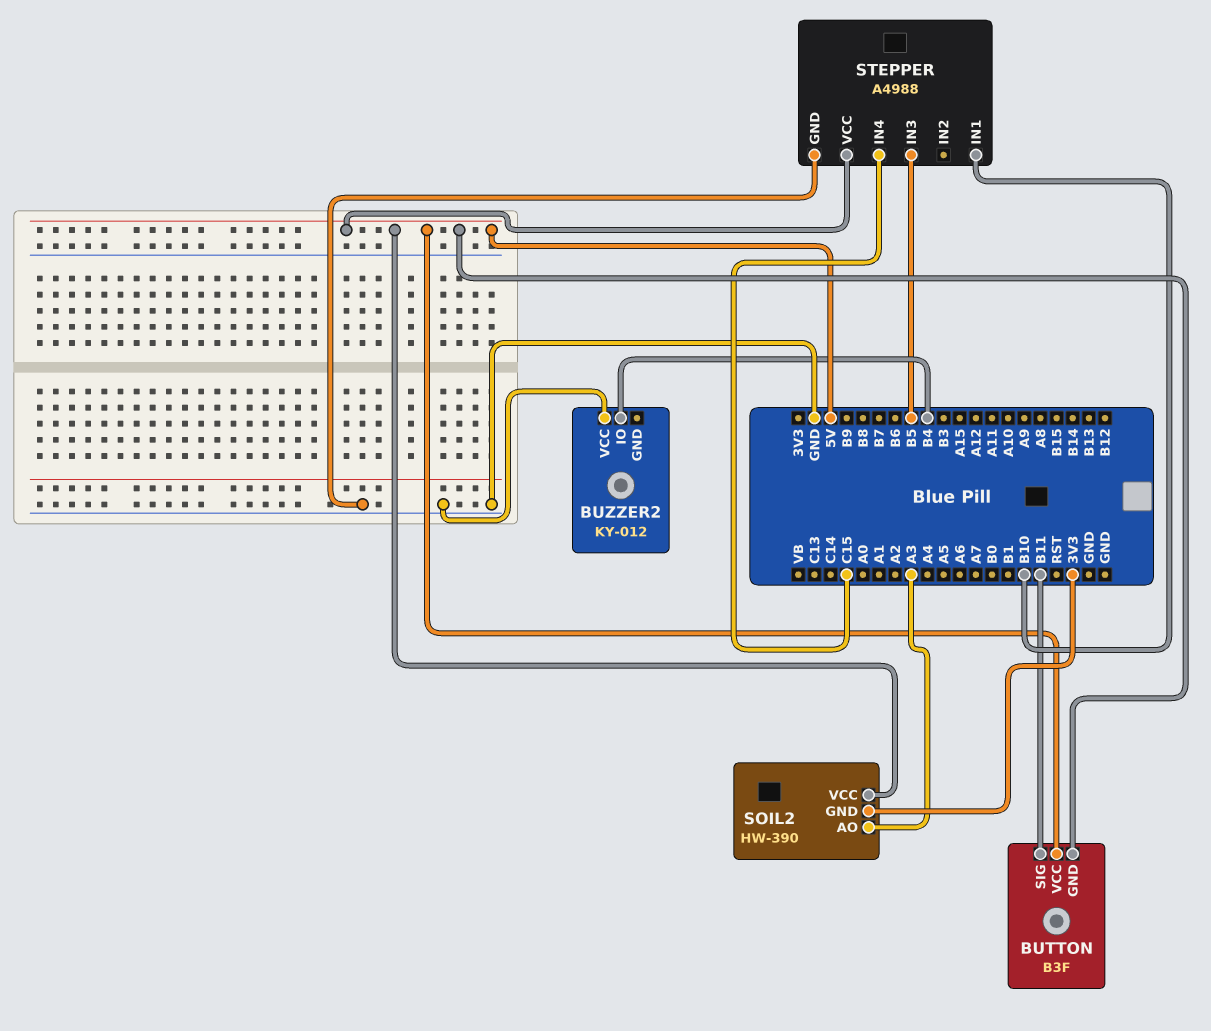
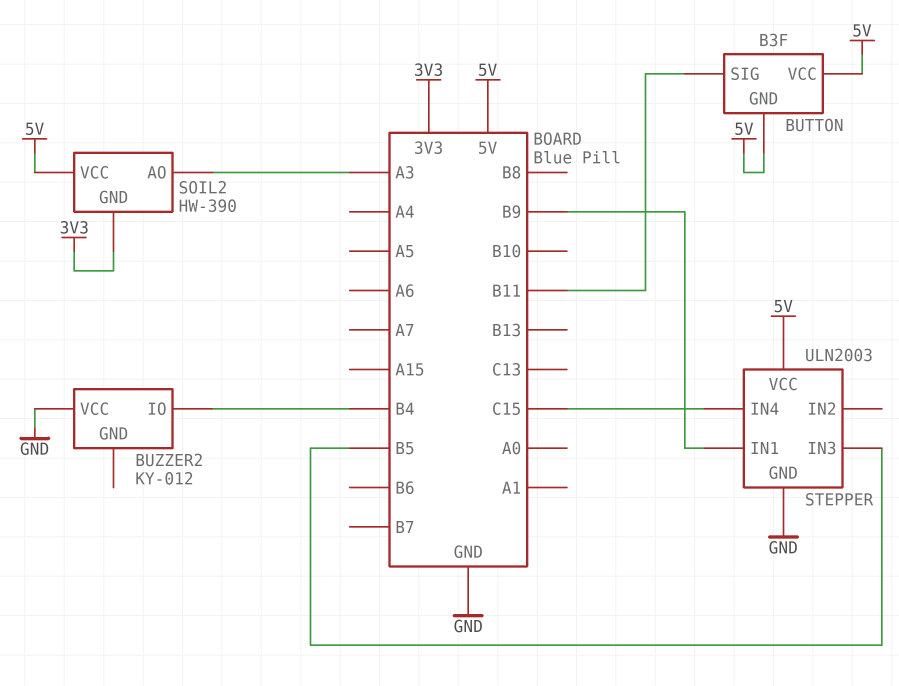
STEPPER: A4988 -> ULN2003
STEPPER pin IN1: B10 -> B9

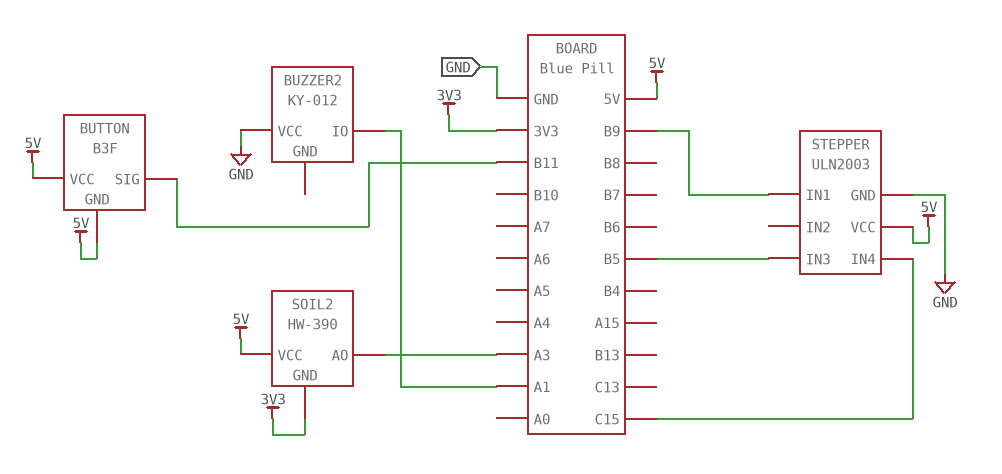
BUZZER2 pin IO: B4 -> A1

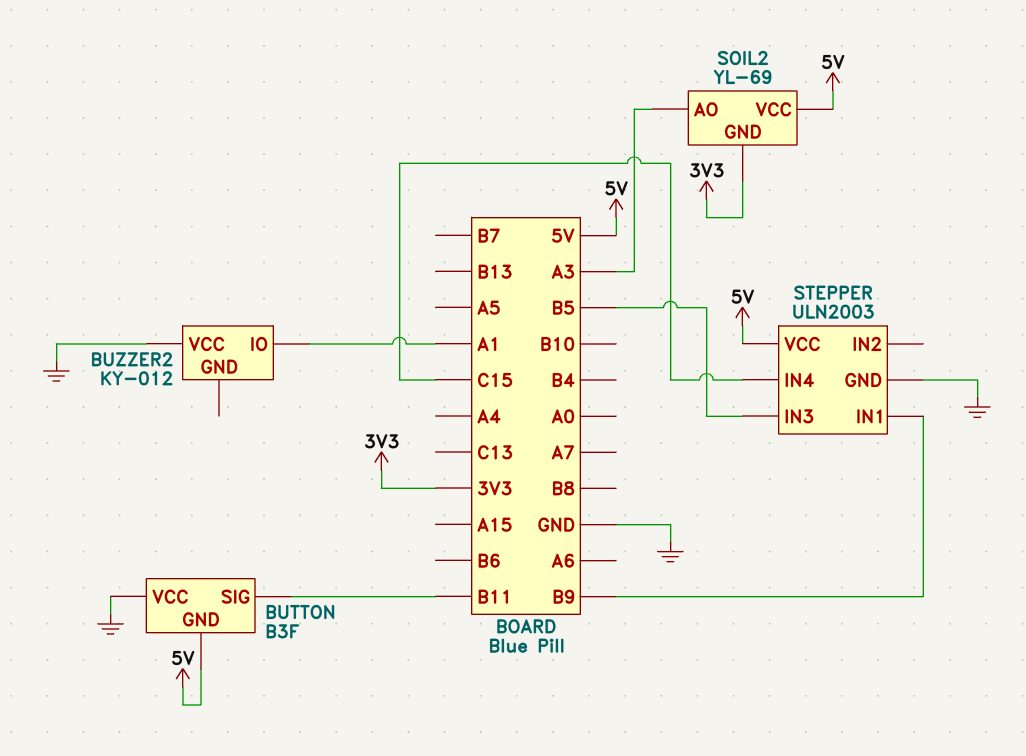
BUTTON pin VCC: 5V -> GND
SOIL2: HW-390 -> YL-69

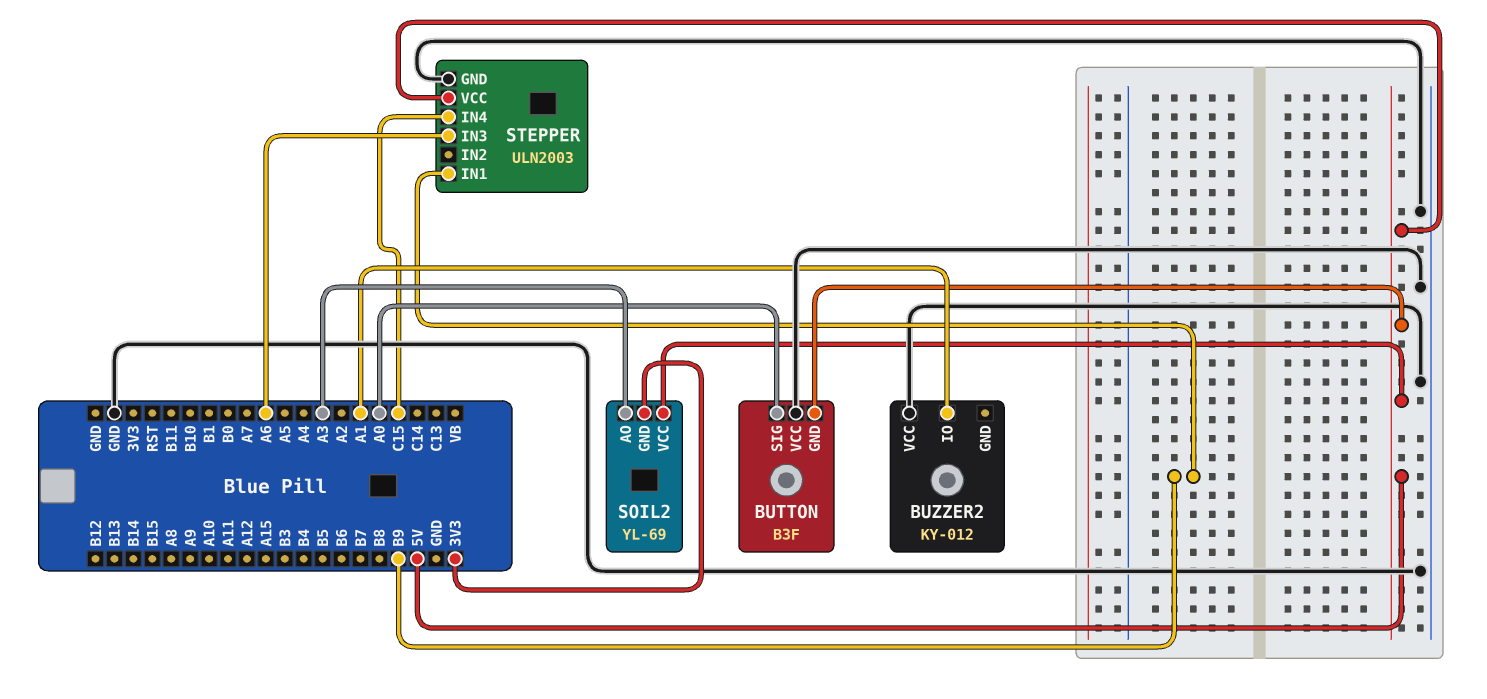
BUTTON pin SIG: B11 -> A0
STEPPER pin IN3: B5 -> A6

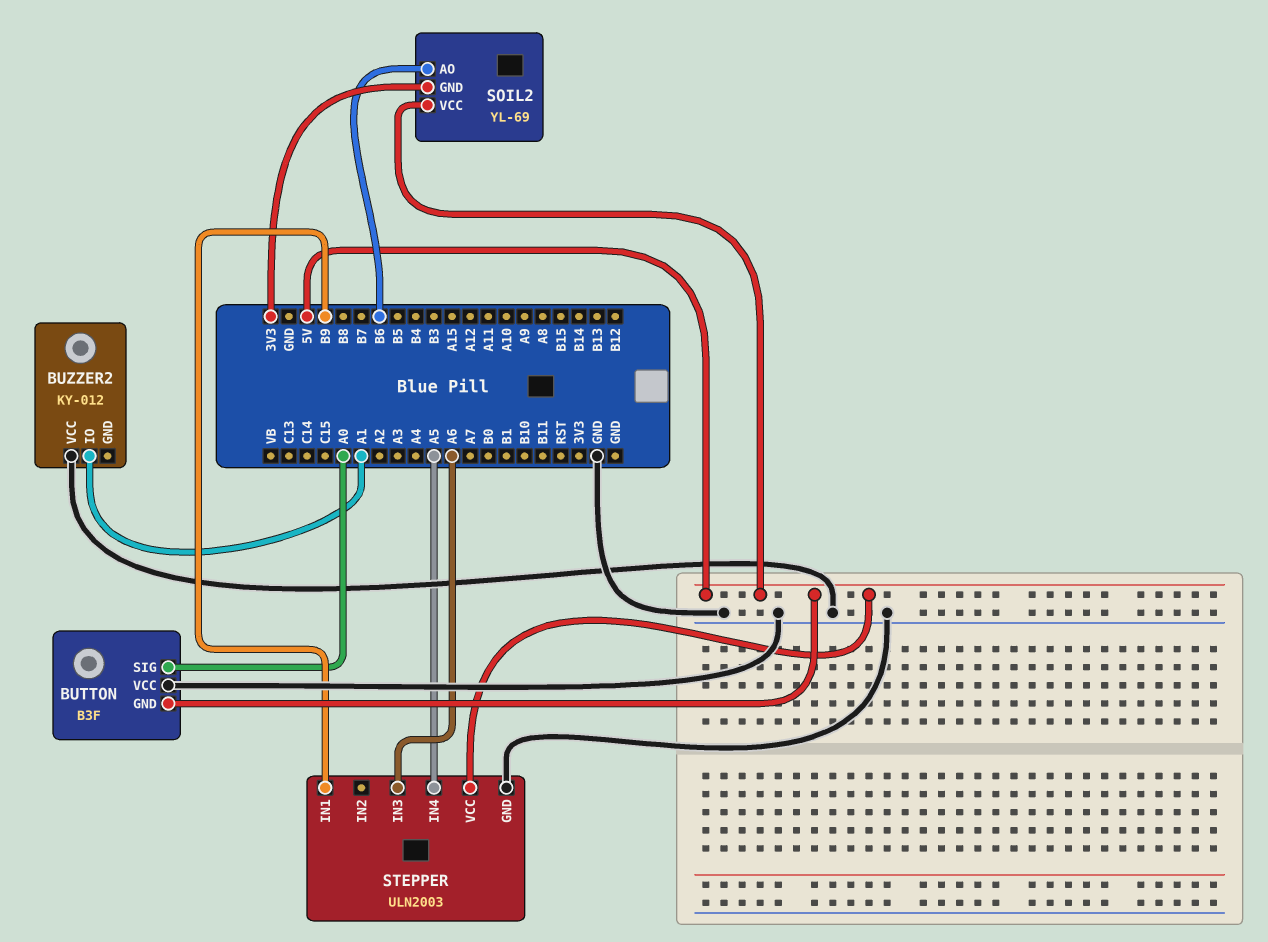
SOIL2 pin AO: A3 -> B6
STEPPER pin IN4: C15 -> A5

